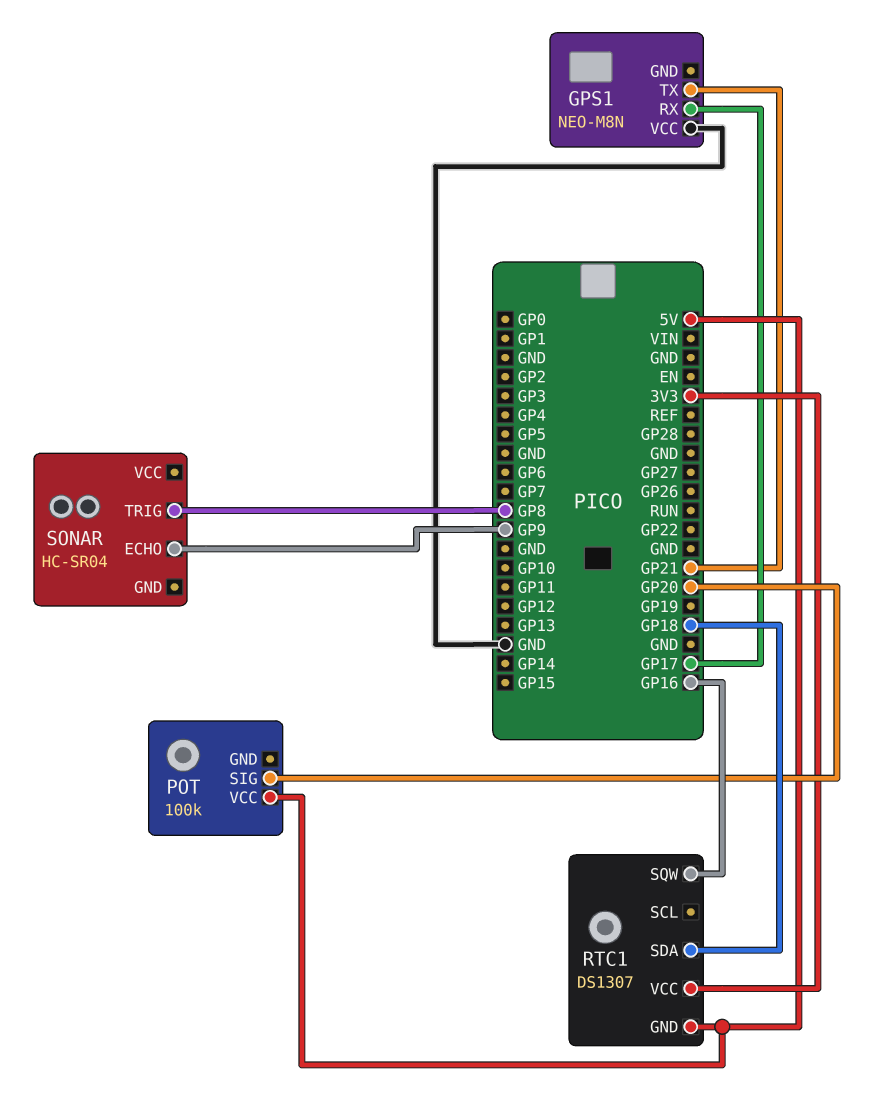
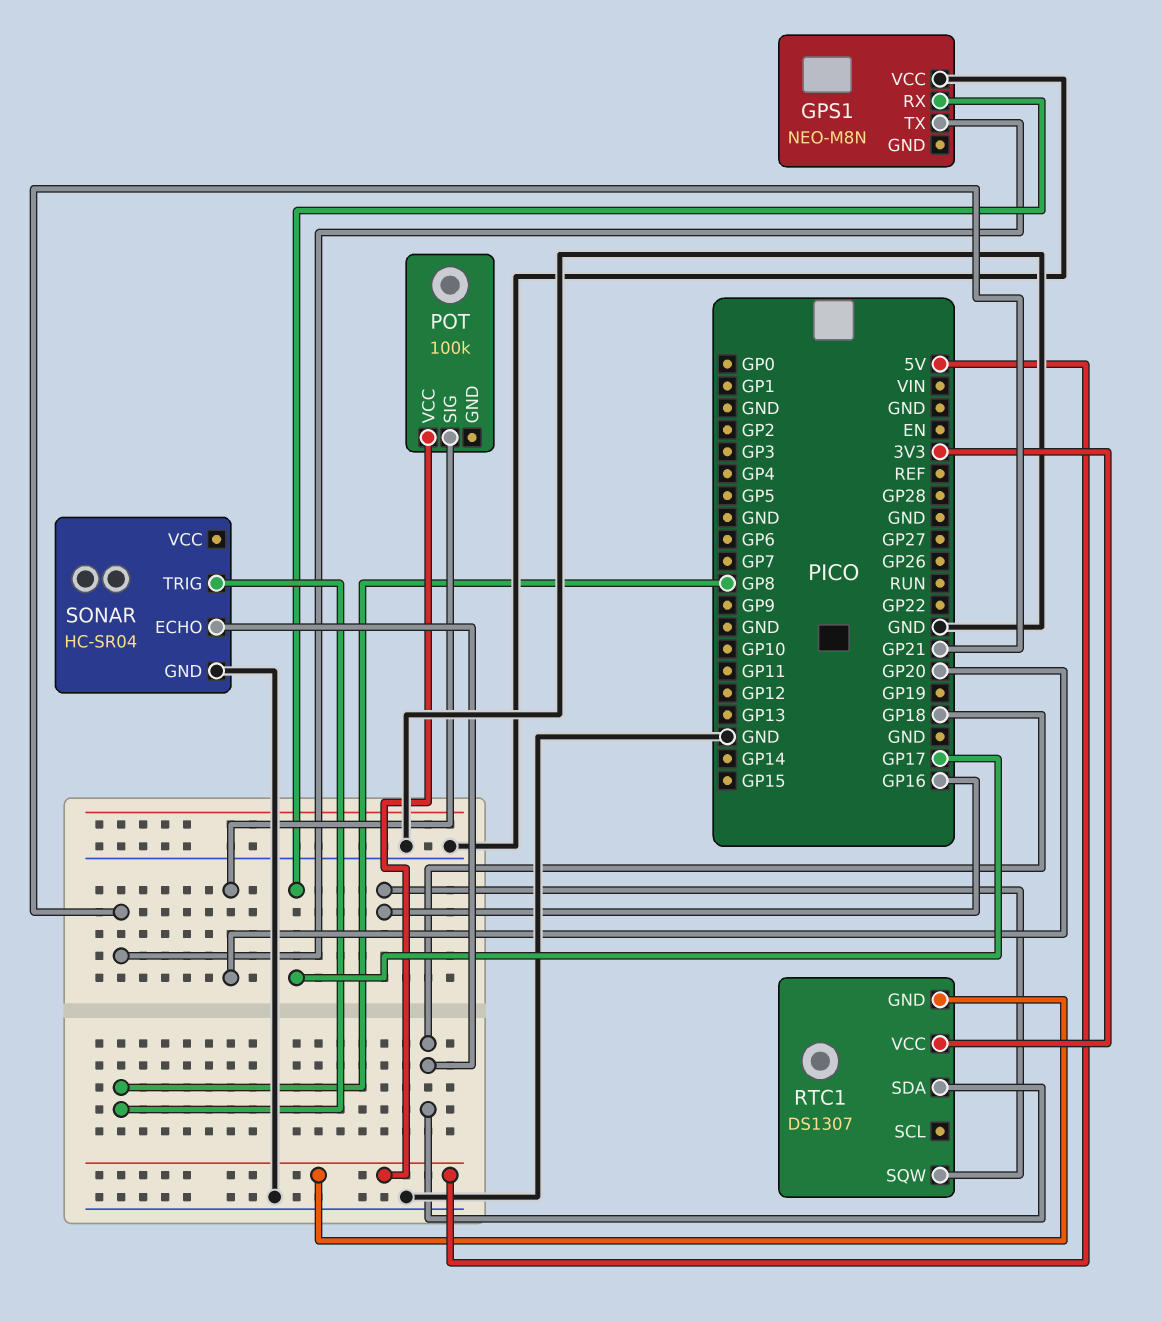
SONAR pin ECHO: GP9 -> GP18
SONAR pin GND: none -> GND

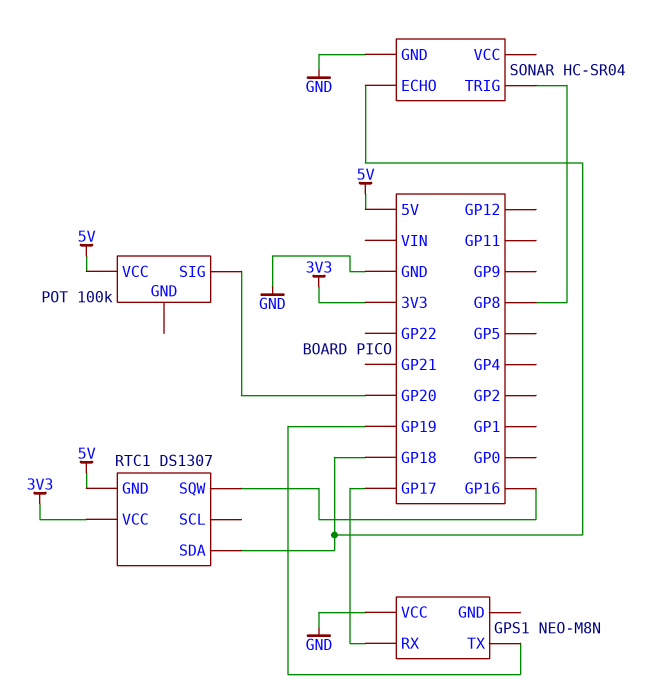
GPS1 pin TX: GP21 -> GP19

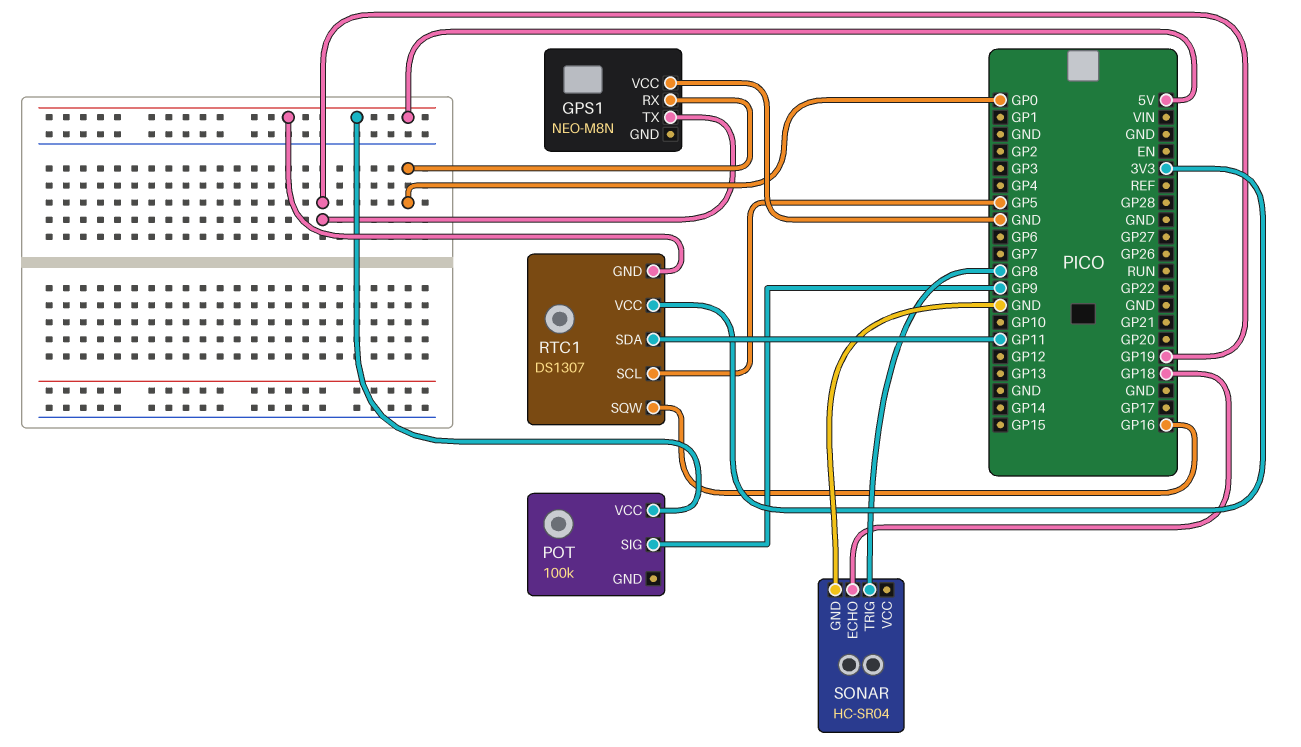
GPS1 pin RX: GP17 -> GP0
POT pin SIG: GP20 -> GP9
RTC1 pin SCL: none -> GP5
RTC1 pin SDA: GP18 -> GP11

